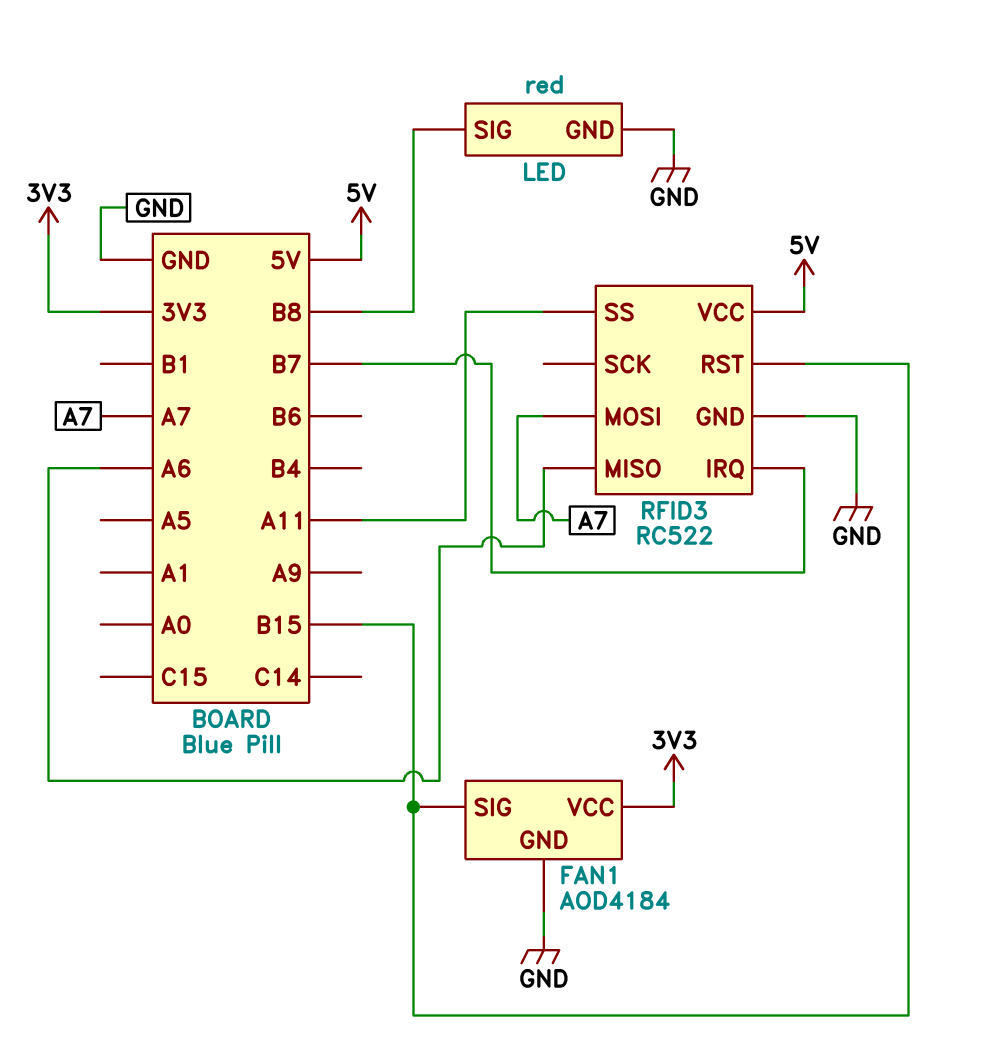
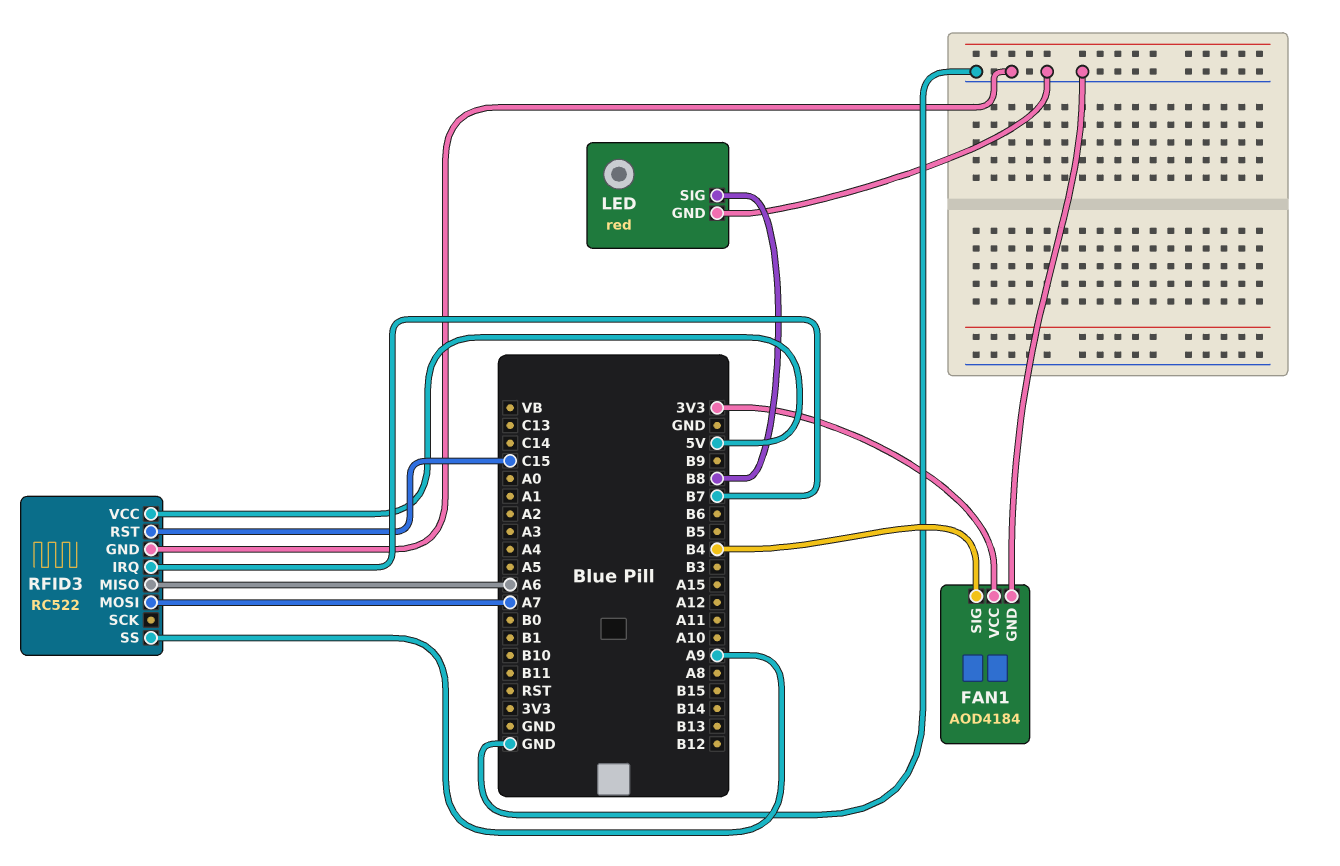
FAN1 pin SIG: B15 -> B4
RFID3 pin RST: B15 -> C15
RFID3 pin SS: A11 -> A9

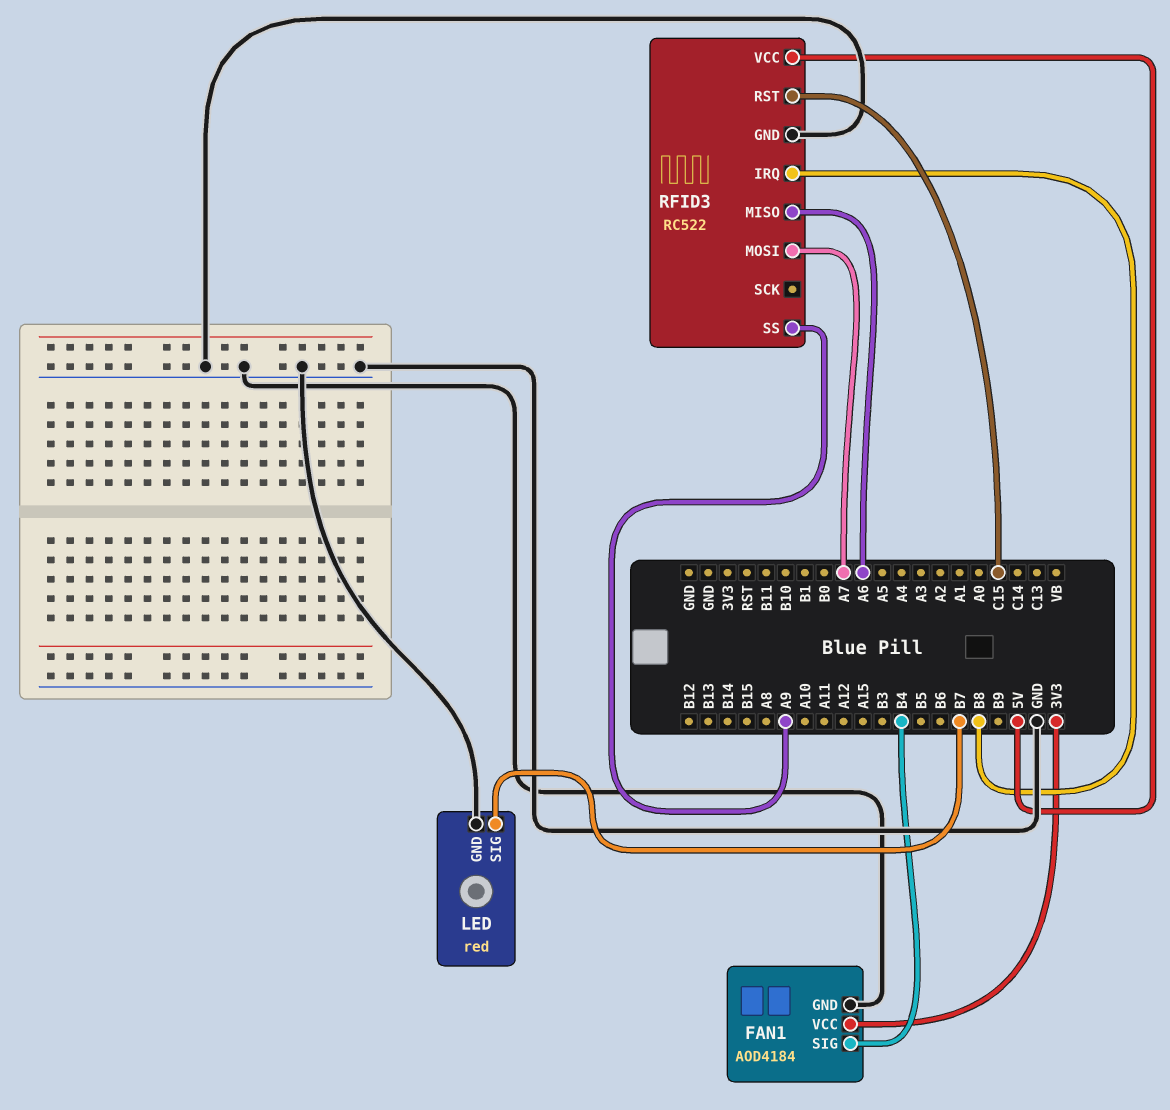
LED pin SIG: B8 -> B7
RFID3 pin IRQ: B7 -> B8

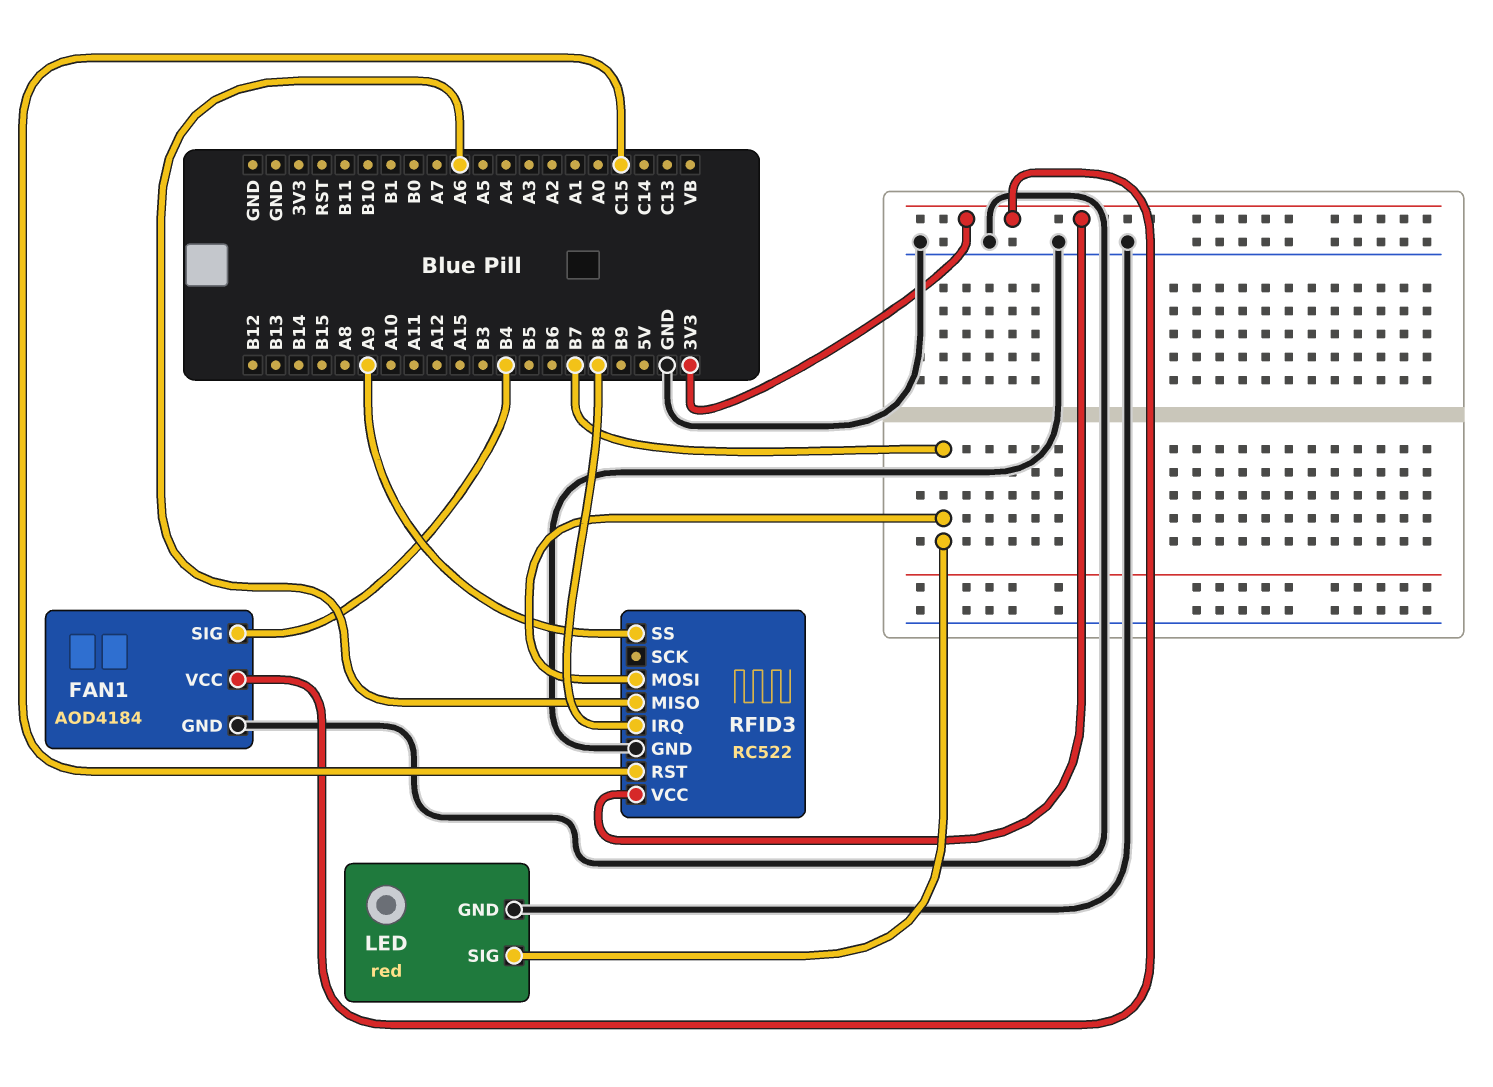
RFID3 pin MOSI: A7 -> B7
RFID3 pin VCC: 5V -> 3V3

